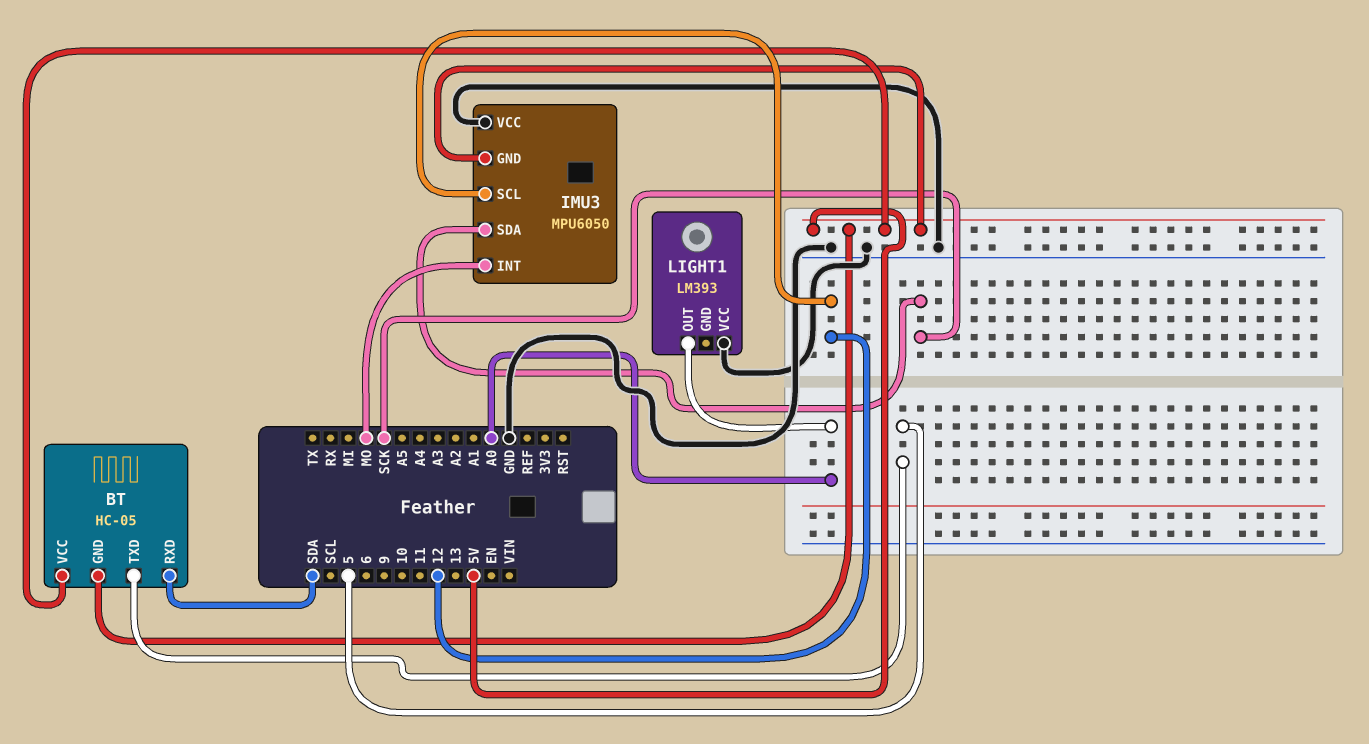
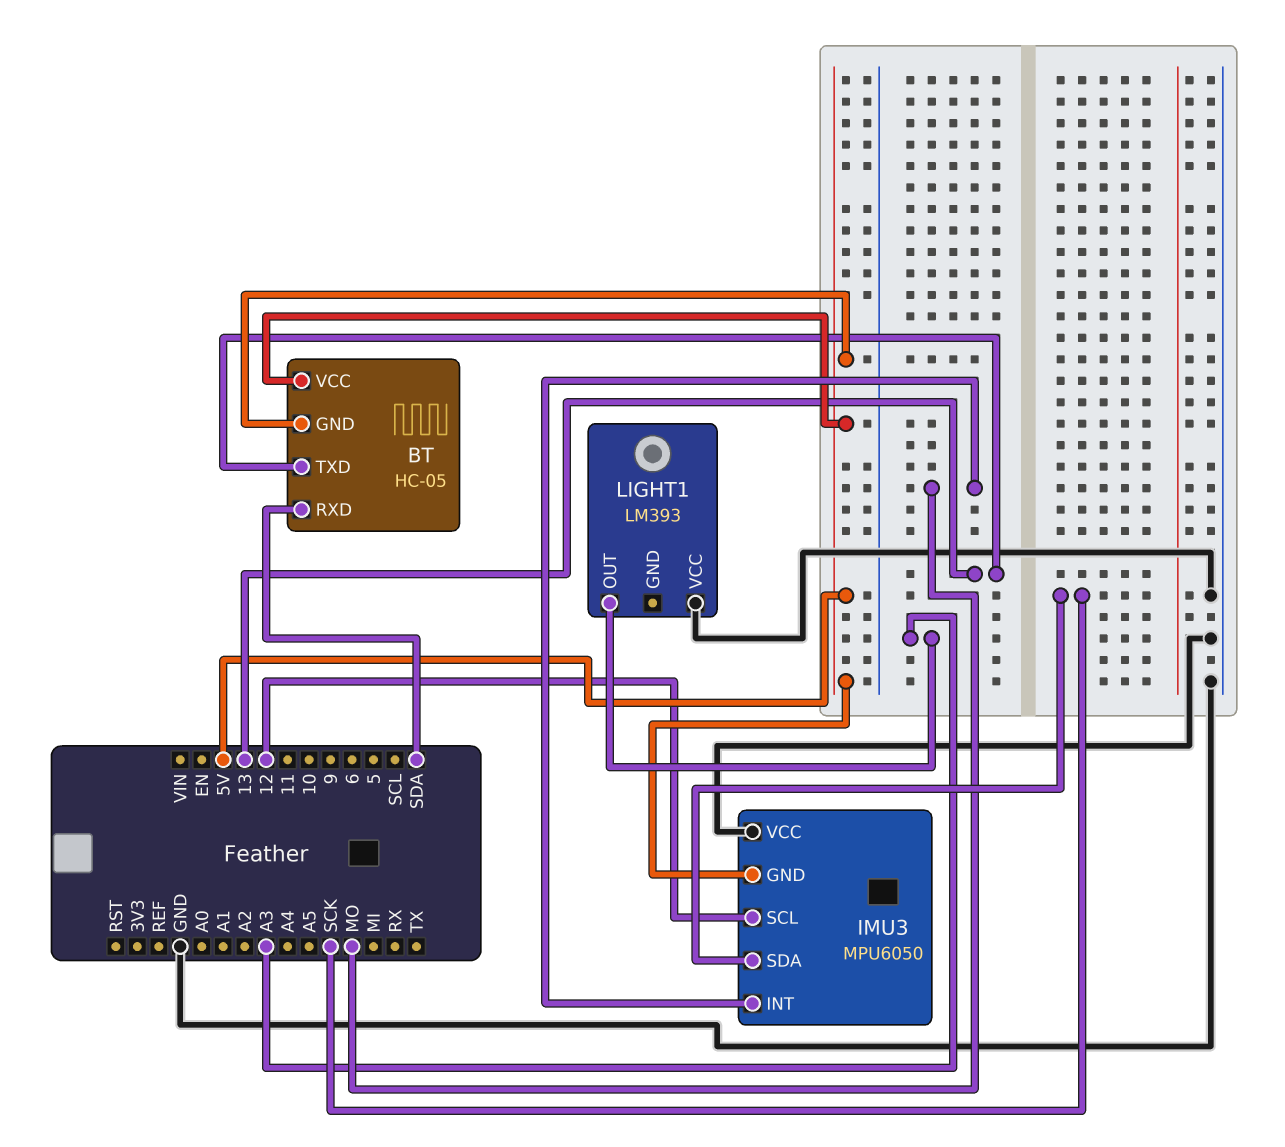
BT pin TXD: 5 -> 13
LIGHT1 pin OUT: A0 -> A3

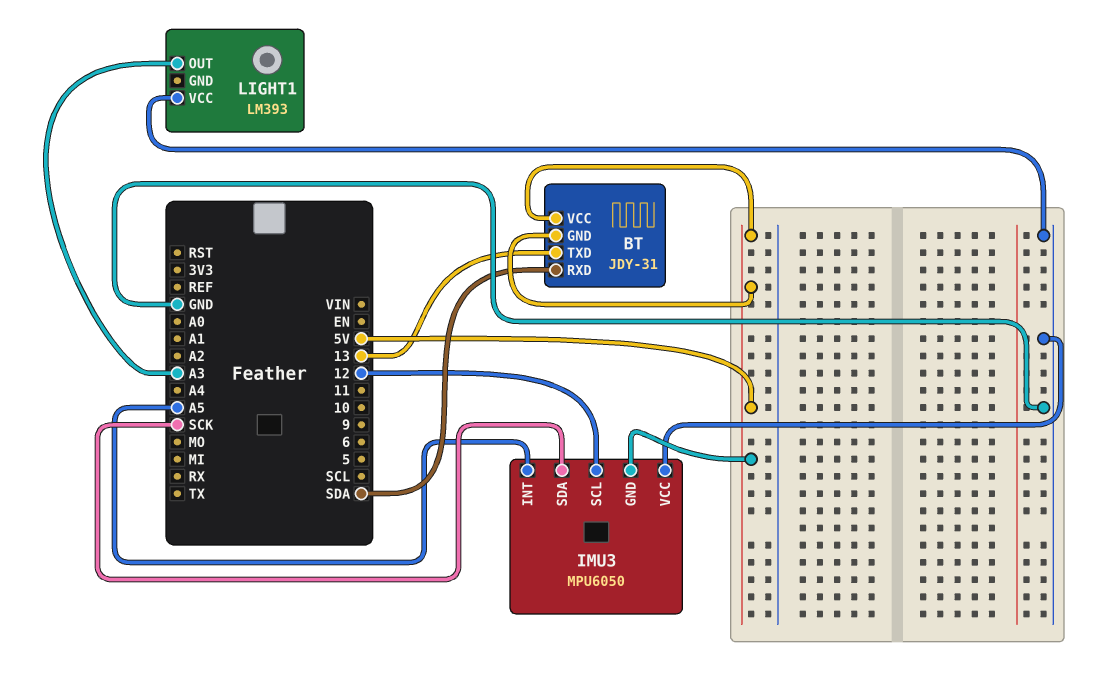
BT: HC-05 -> JDY-31
IMU3 pin INT: MO -> A5

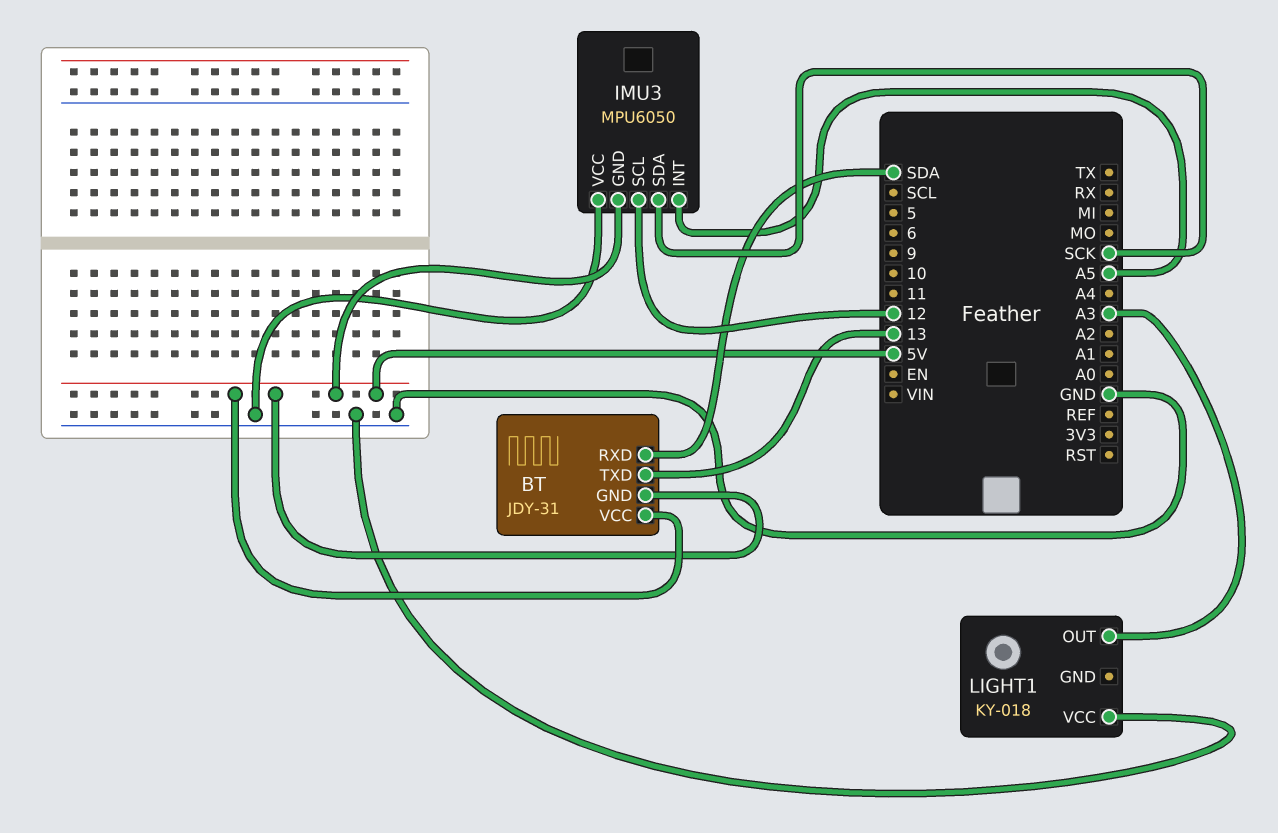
LIGHT1: LM393 -> KY-018

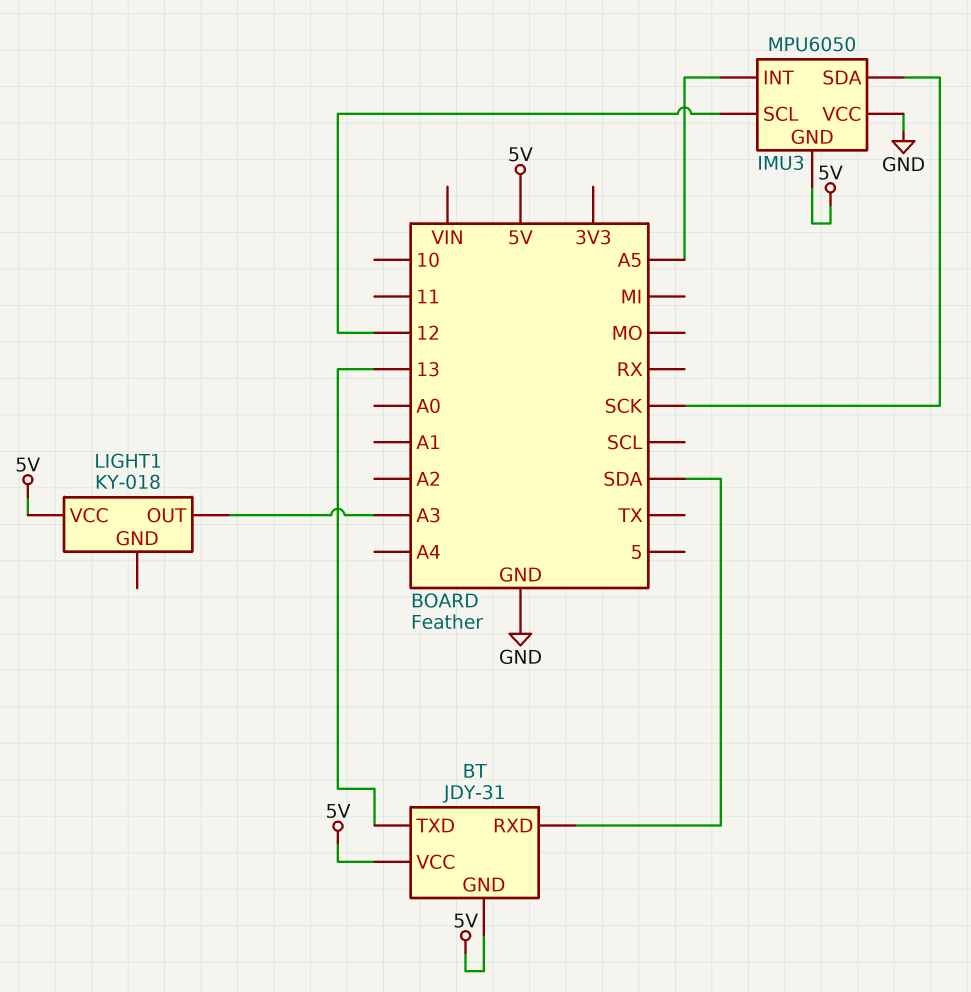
LIGHT1 pin VCC: GND -> 5V

